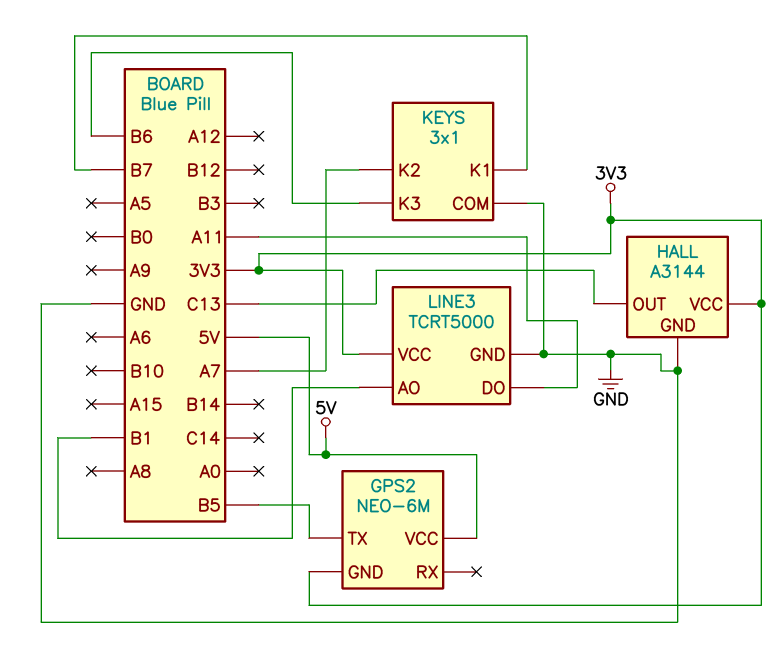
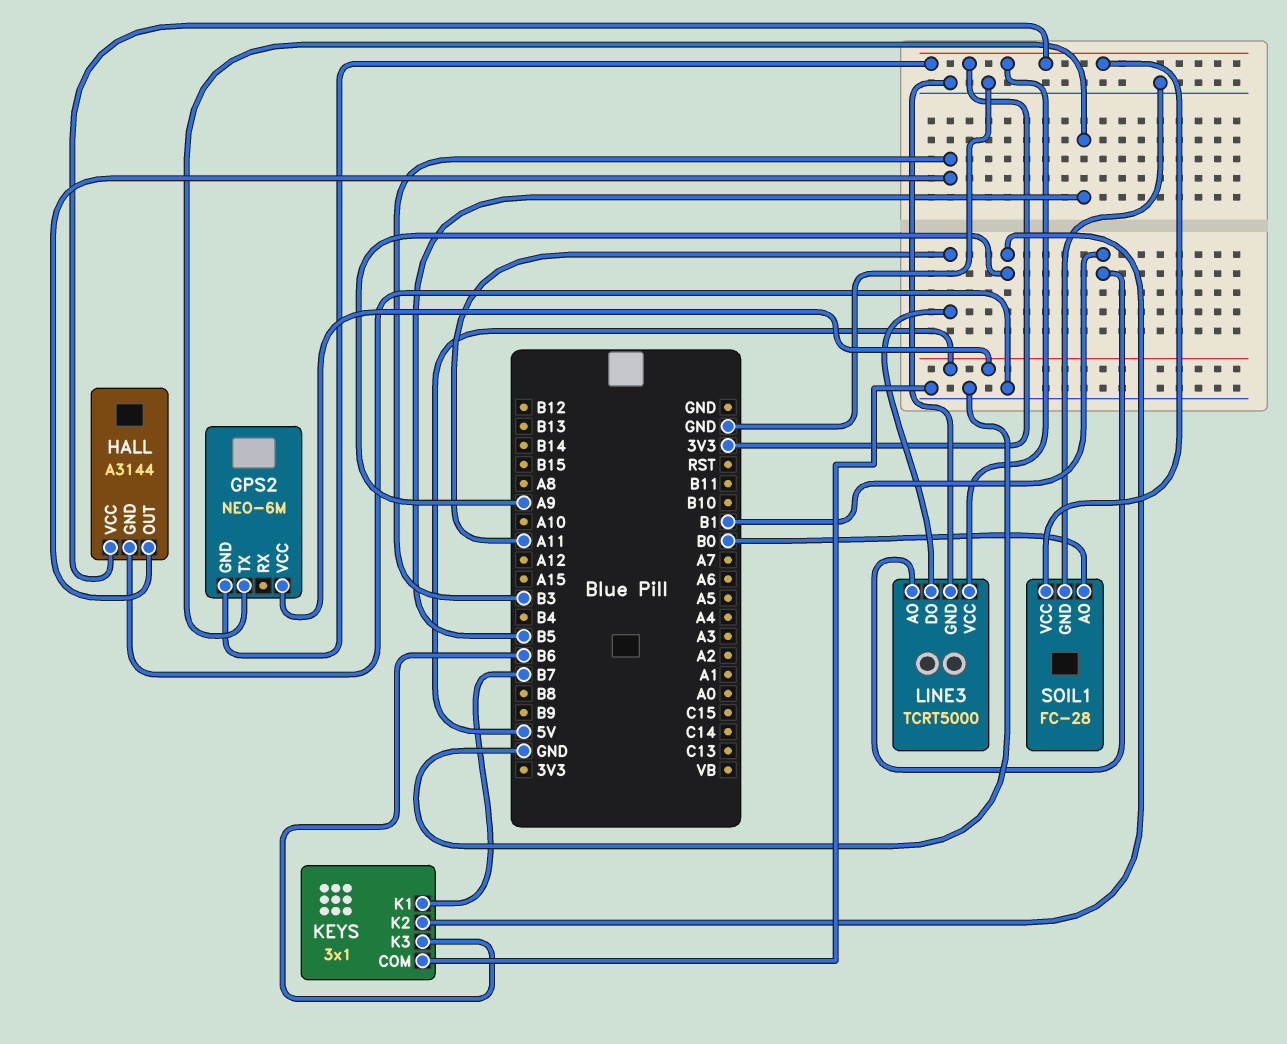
HALL pin OUT: C13 -> B3
KEYS pin K2: A7 -> A9
SOIL1: none -> FC-28
SOIL1 pin AO: none -> B0
SOIL1 pin GND: none -> GND
SOIL1 pin VCC: none -> 3V3

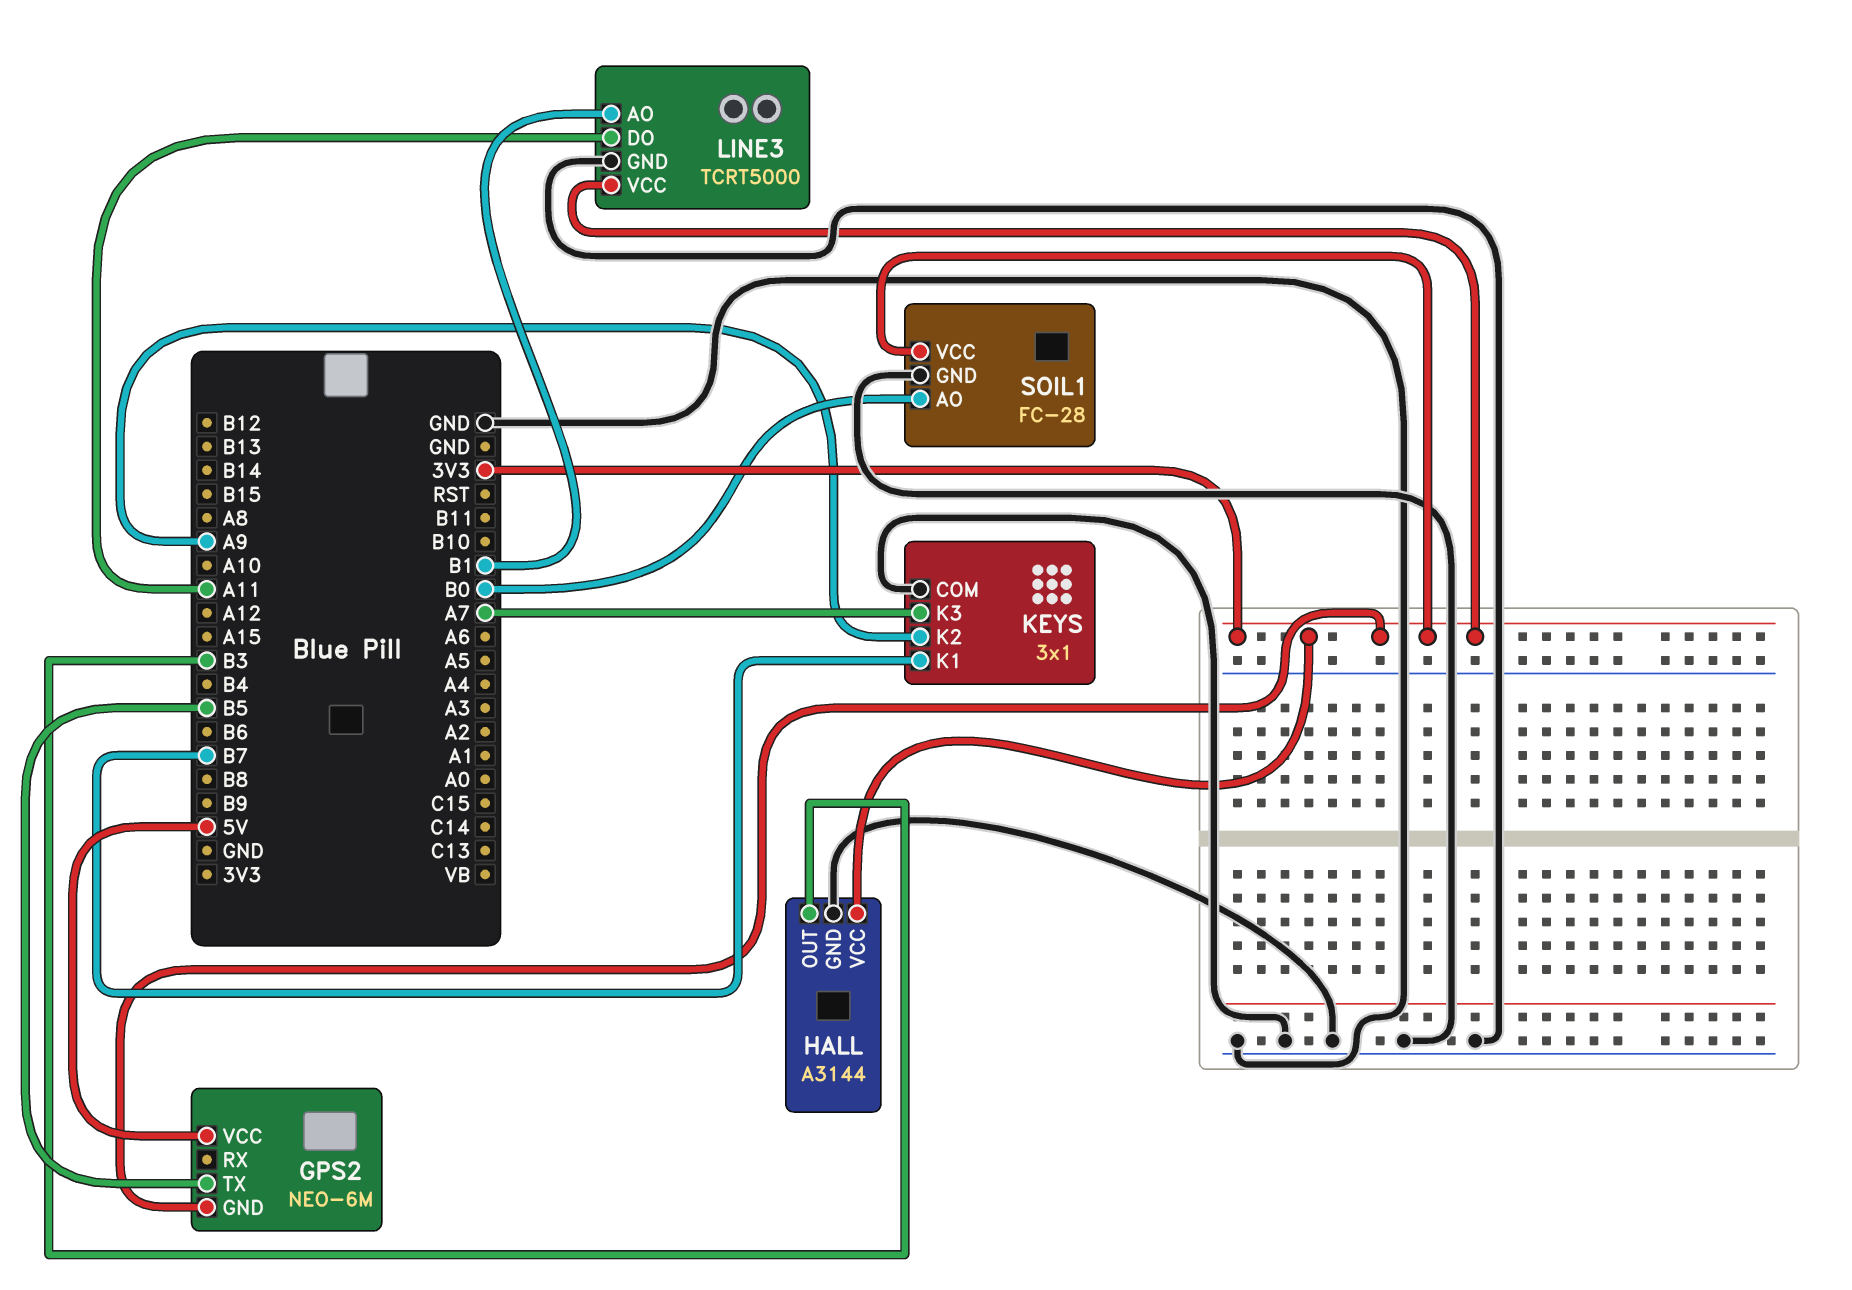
KEYS pin K3: B6 -> A7

